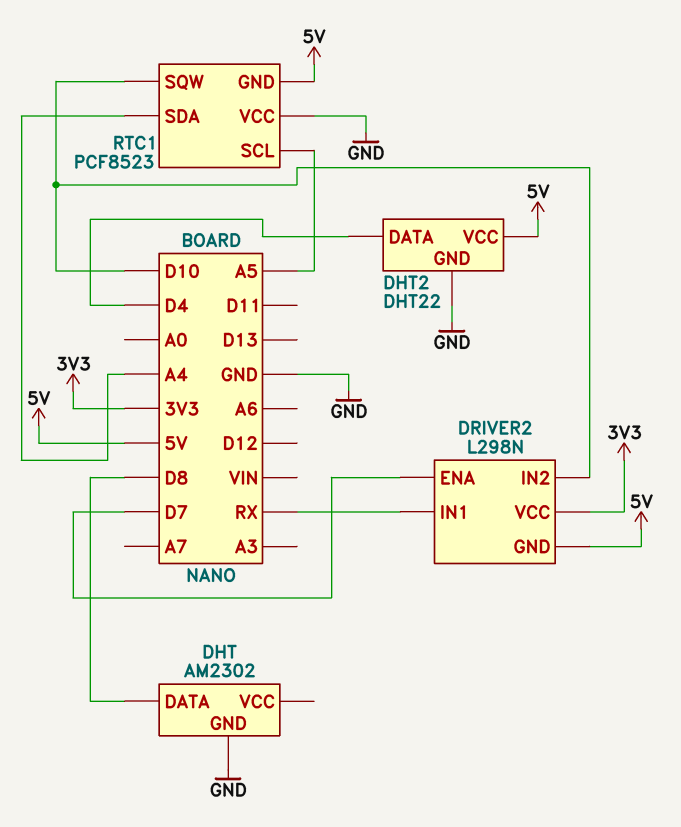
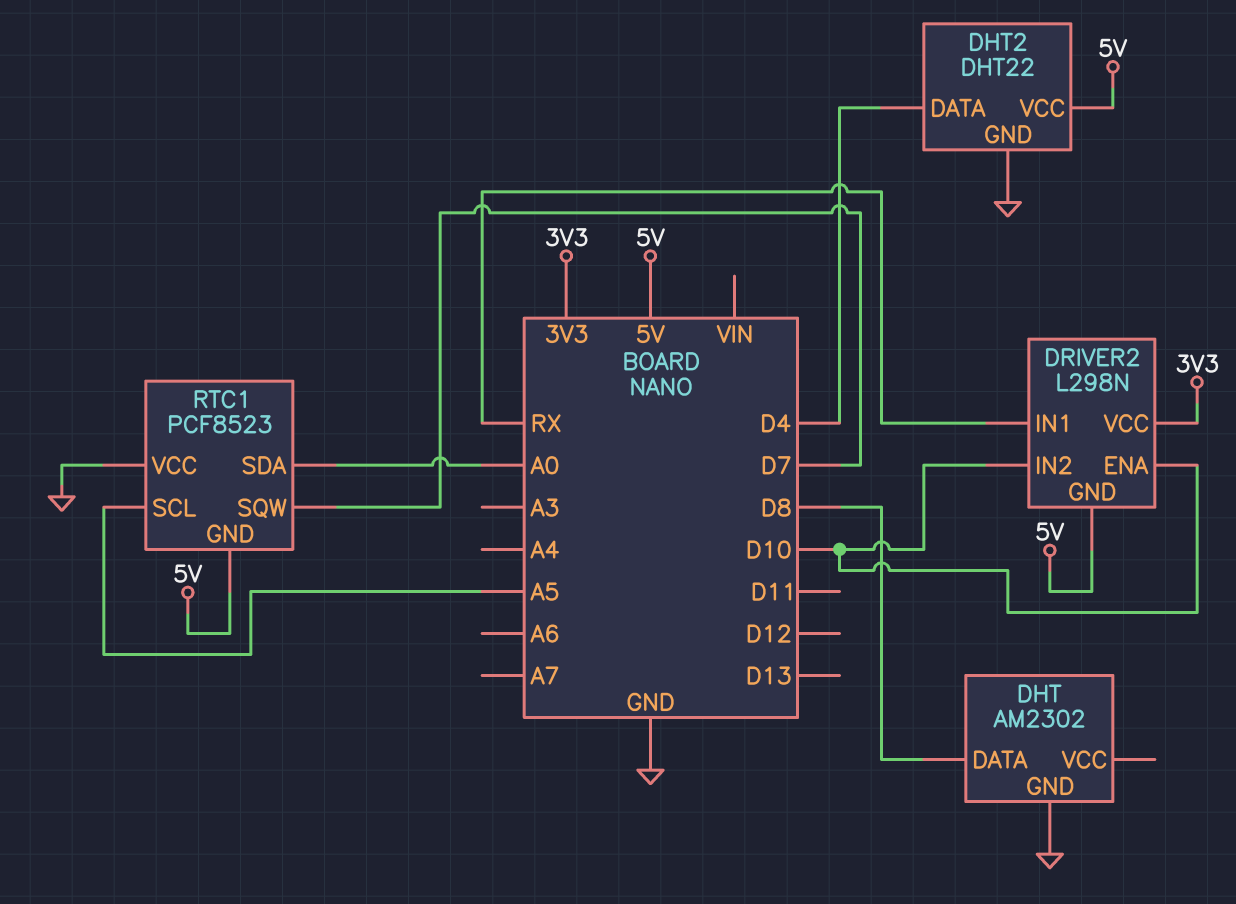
DRIVER2 pin ENA: D7 -> D10
RTC1 pin SDA: A4 -> A0
RTC1 pin SQW: D10 -> D7

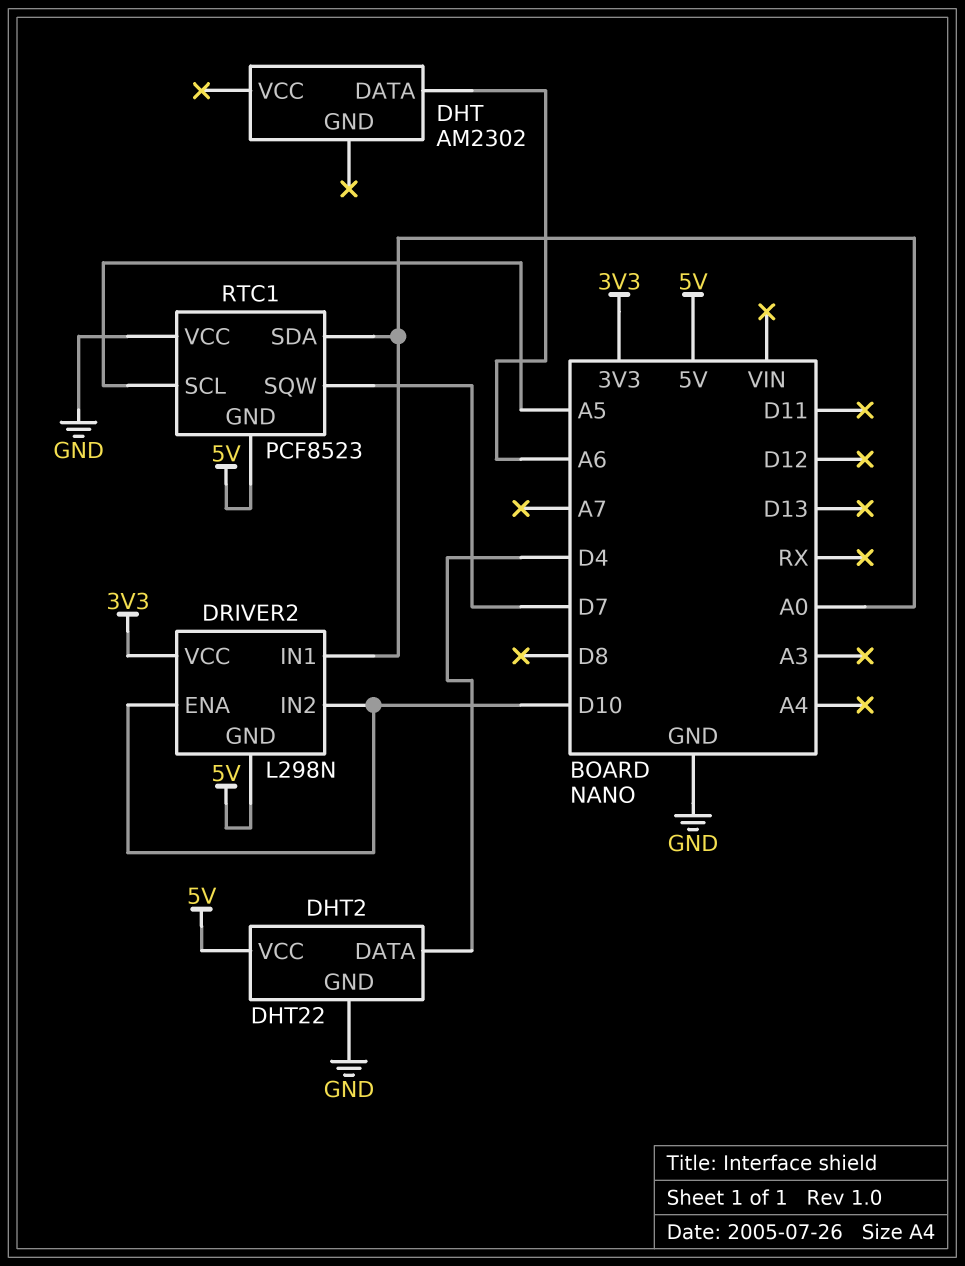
DHT pin DATA: D8 -> A6
DHT pin GND: GND -> none
DRIVER2 pin IN1: RX -> A0

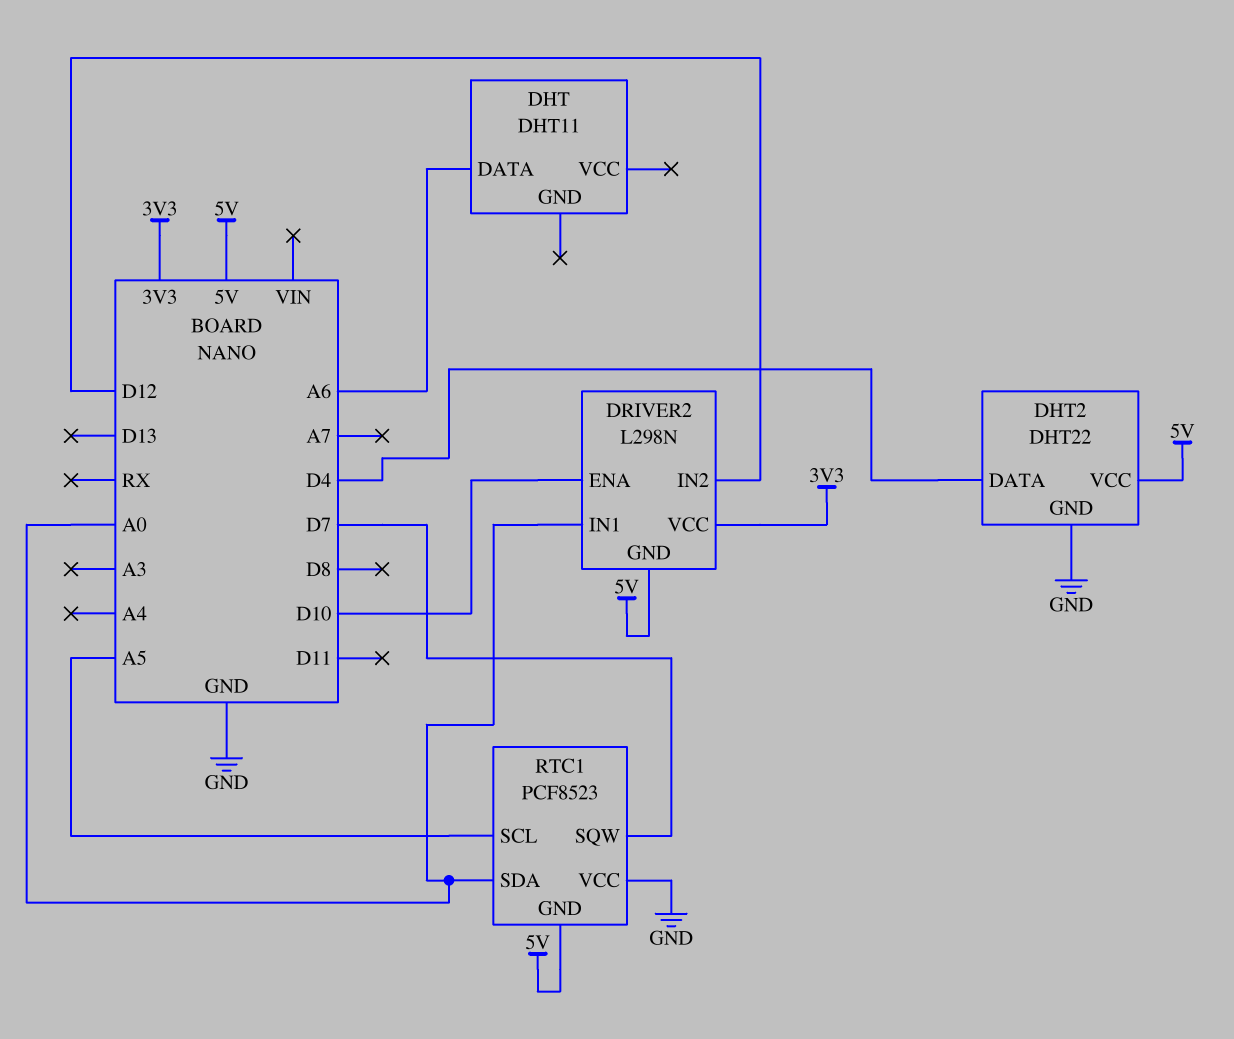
DHT: AM2302 -> DHT11
DRIVER2 pin IN2: D10 -> D12

